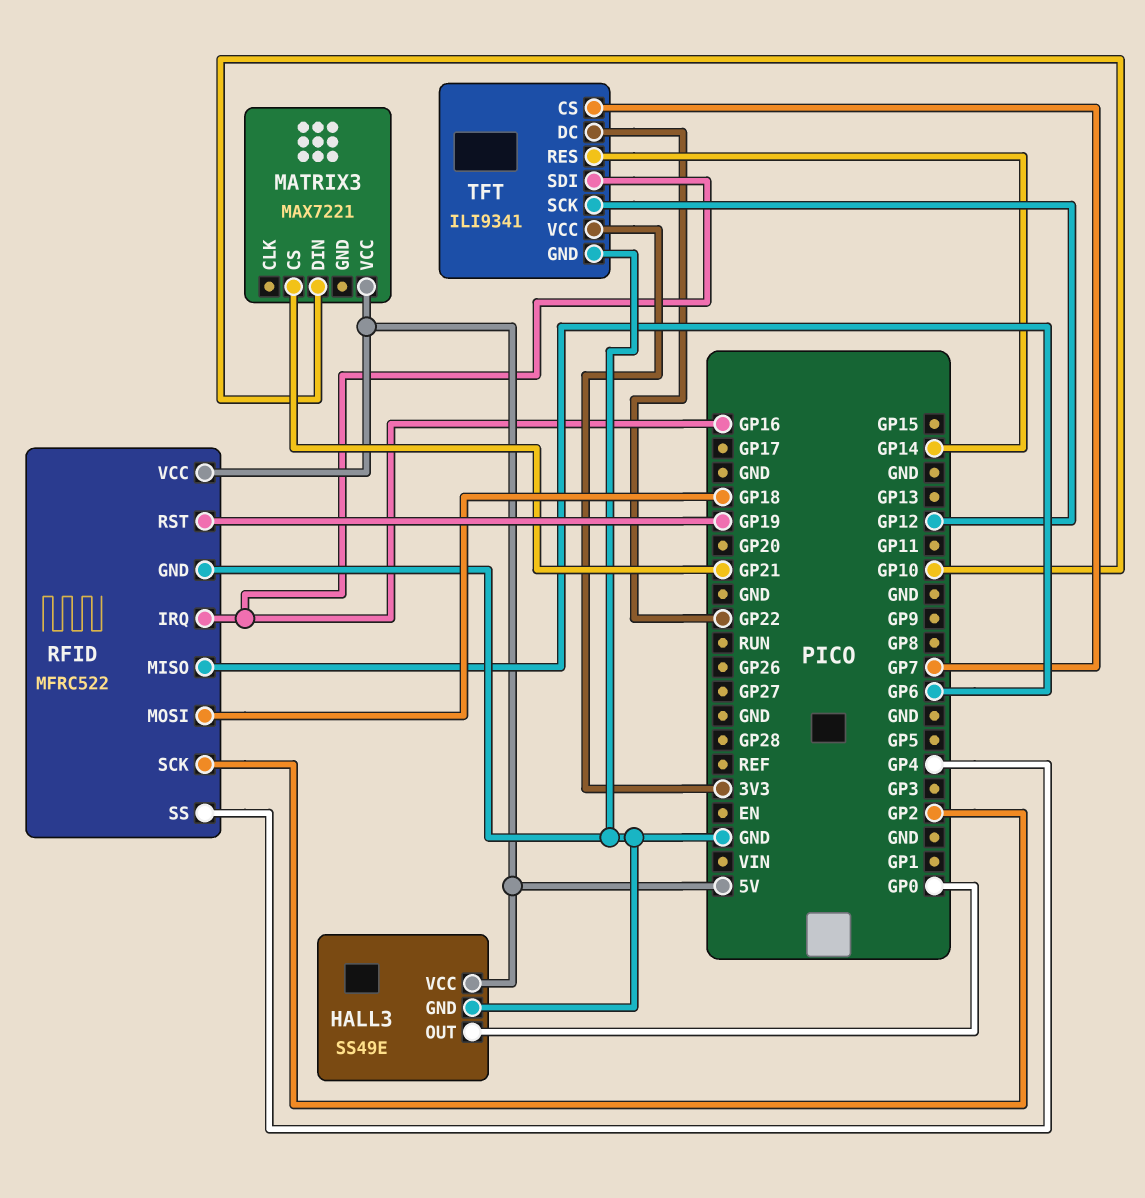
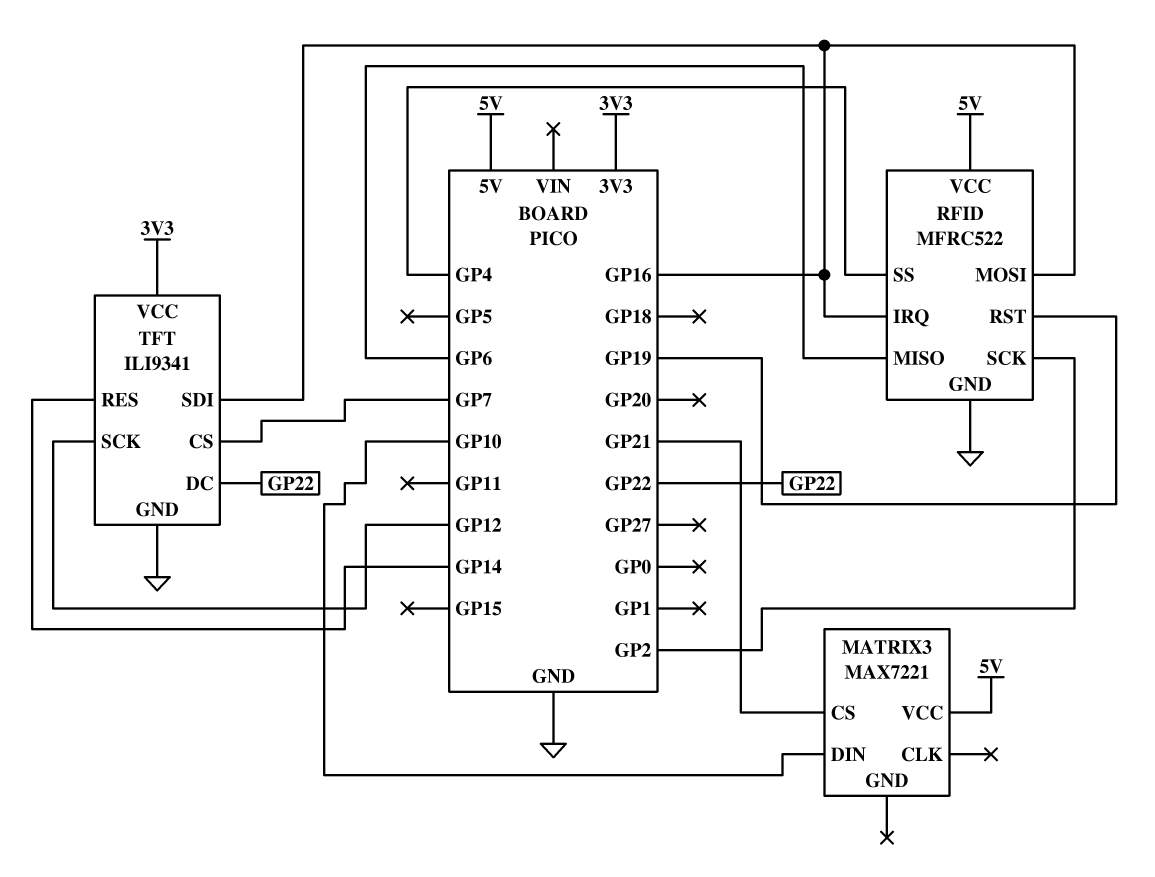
HALL3: SS49E -> none
HALL3 pin GND: GND -> none
HALL3 pin OUT: GP0 -> none
HALL3 pin VCC: 5V -> none
RFID pin MOSI: GP18 -> GP16

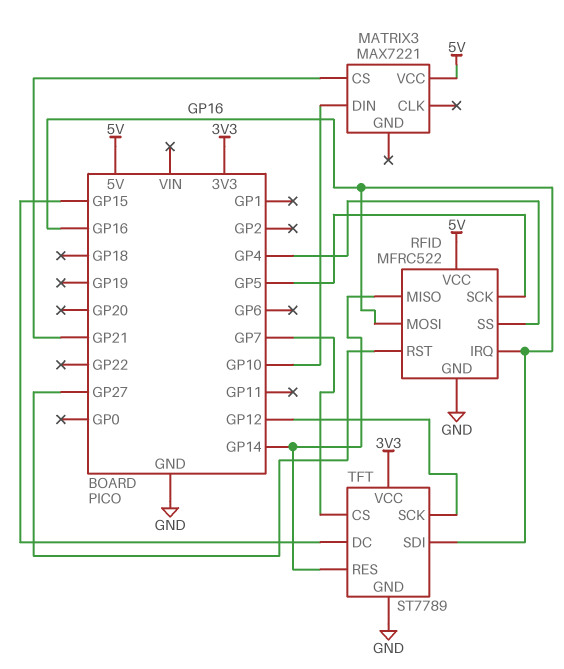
RFID pin MISO: GP6 -> GP14
RFID pin RST: GP19 -> GP27
RFID pin SCK: GP2 -> GP5
TFT: ILI9341 -> ST7789
TFT pin DC: GP22 -> GP15

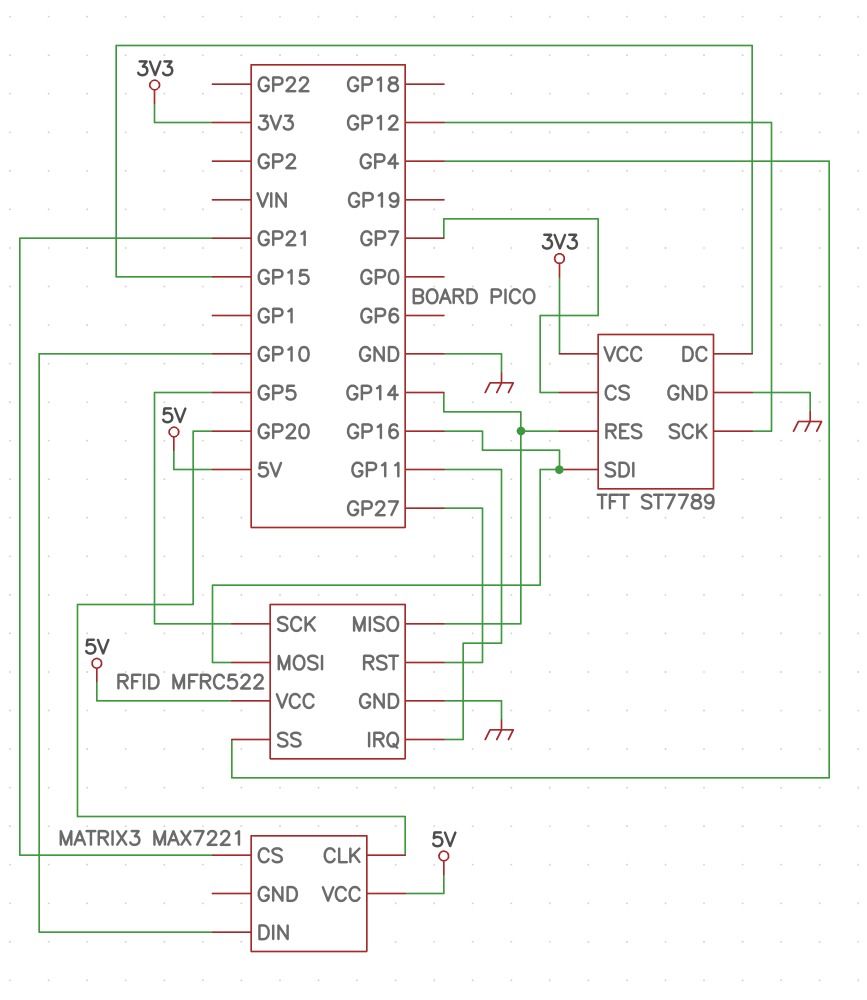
MATRIX3 pin CLK: none -> GP20
RFID pin IRQ: GP16 -> GP11

